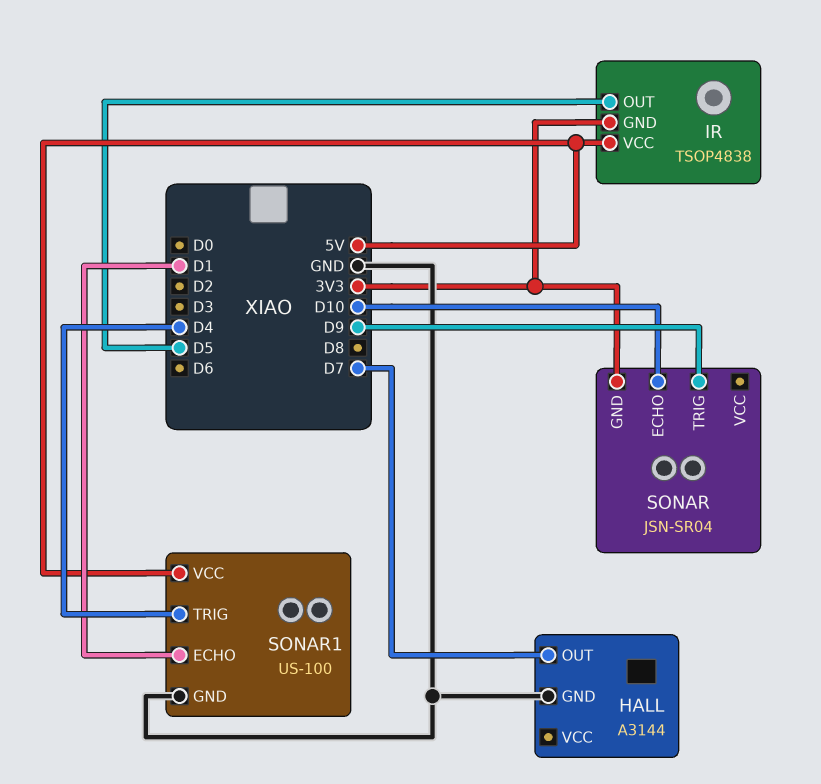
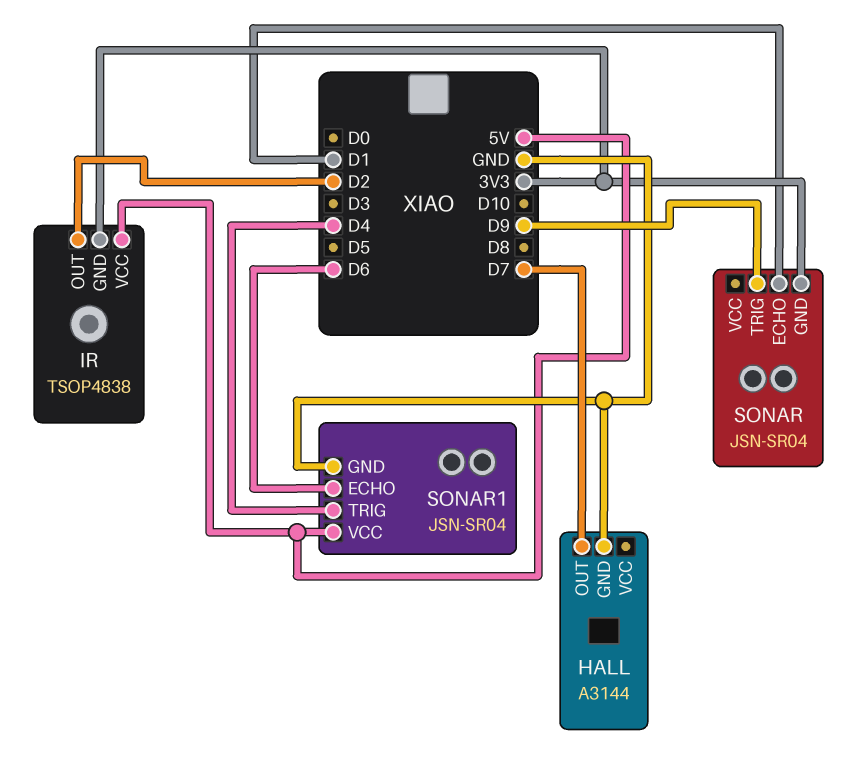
IR pin OUT: D5 -> D2
SONAR pin ECHO: D10 -> D1
SONAR1: US-100 -> JSN-SR04
SONAR1 pin ECHO: D1 -> D6

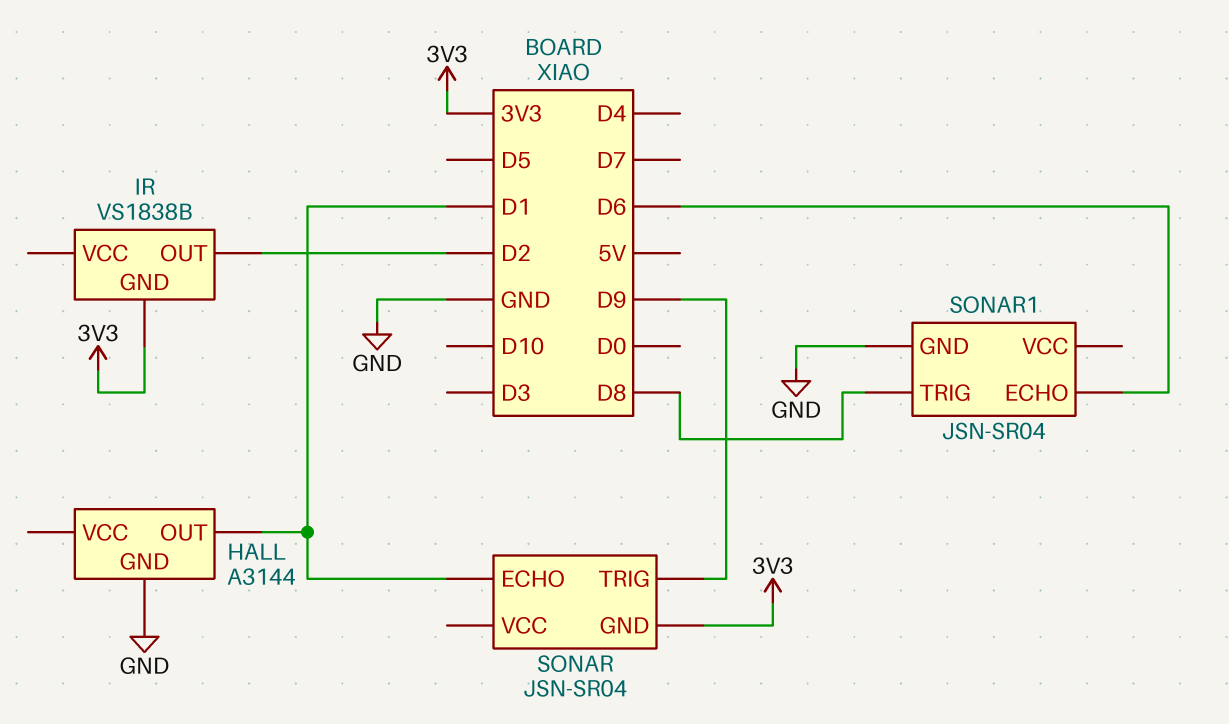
HALL pin OUT: D7 -> D1
IR: TSOP4838 -> VS1838B
IR pin VCC: 5V -> none
SONAR1 pin TRIG: D4 -> D8
SONAR1 pin VCC: 5V -> none

